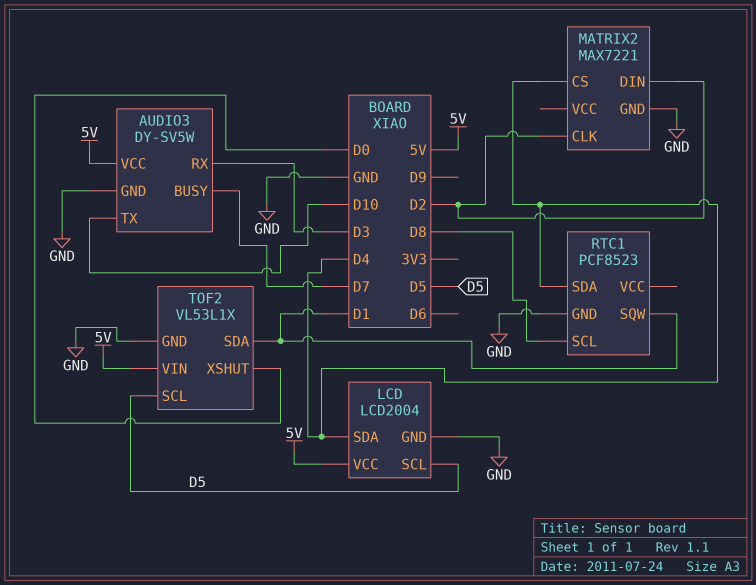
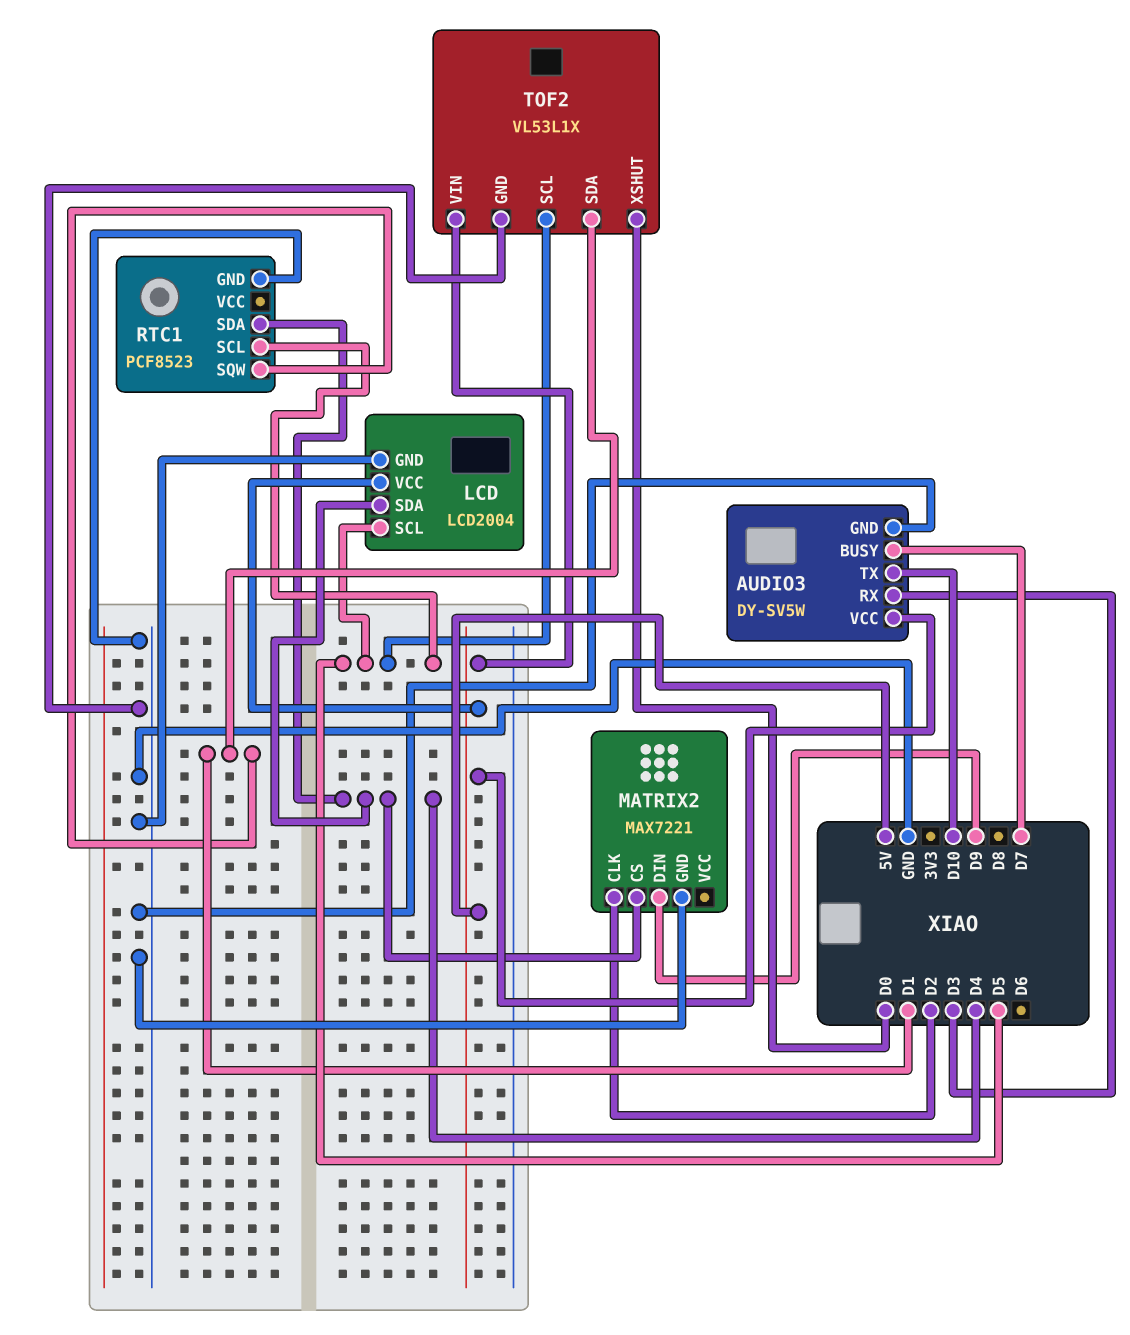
MATRIX2 pin DIN: D2 -> D9
RTC1 pin SCL: D8 -> D5

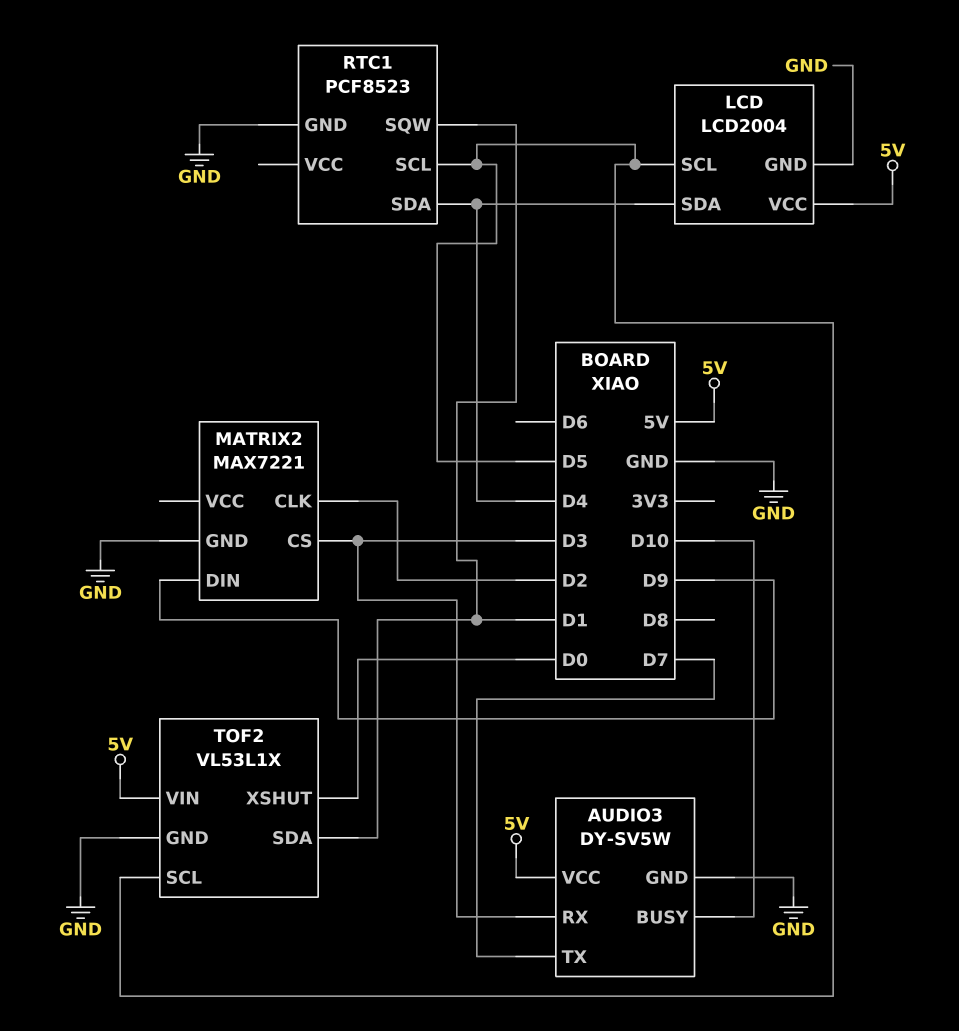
AUDIO3 pin BUSY: D7 -> D10
AUDIO3 pin TX: D10 -> D7
MATRIX2 pin CS: D4 -> D3

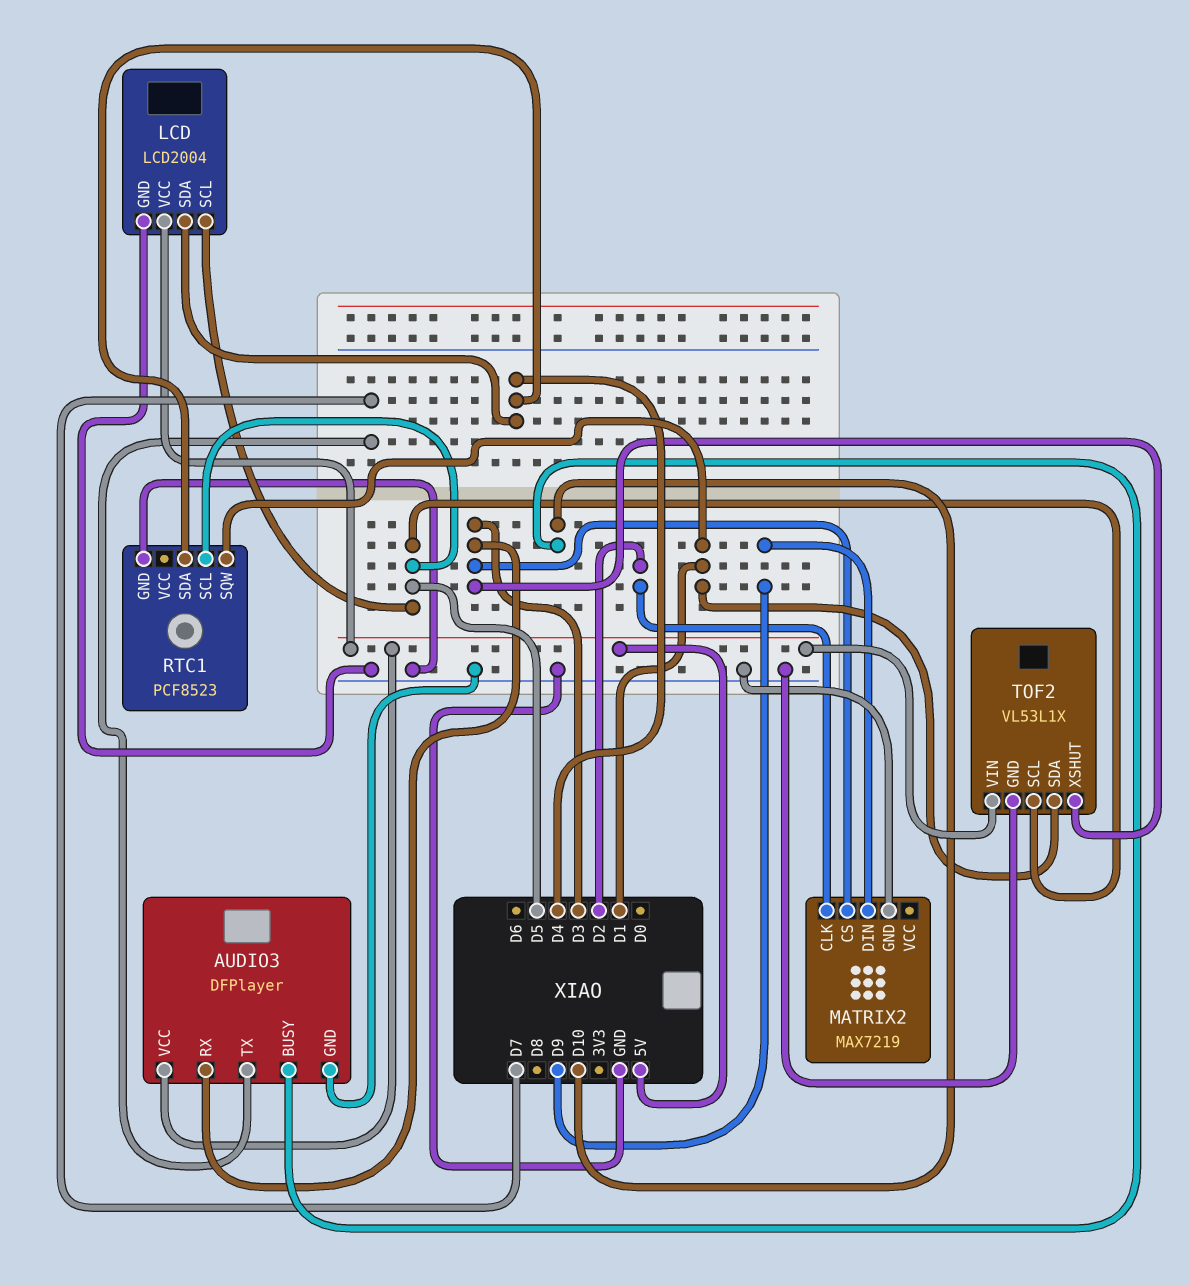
AUDIO3: DY-SV5W -> DFPlayer
MATRIX2: MAX7221 -> MAX7219
TOF2 pin XSHUT: D0 -> D3

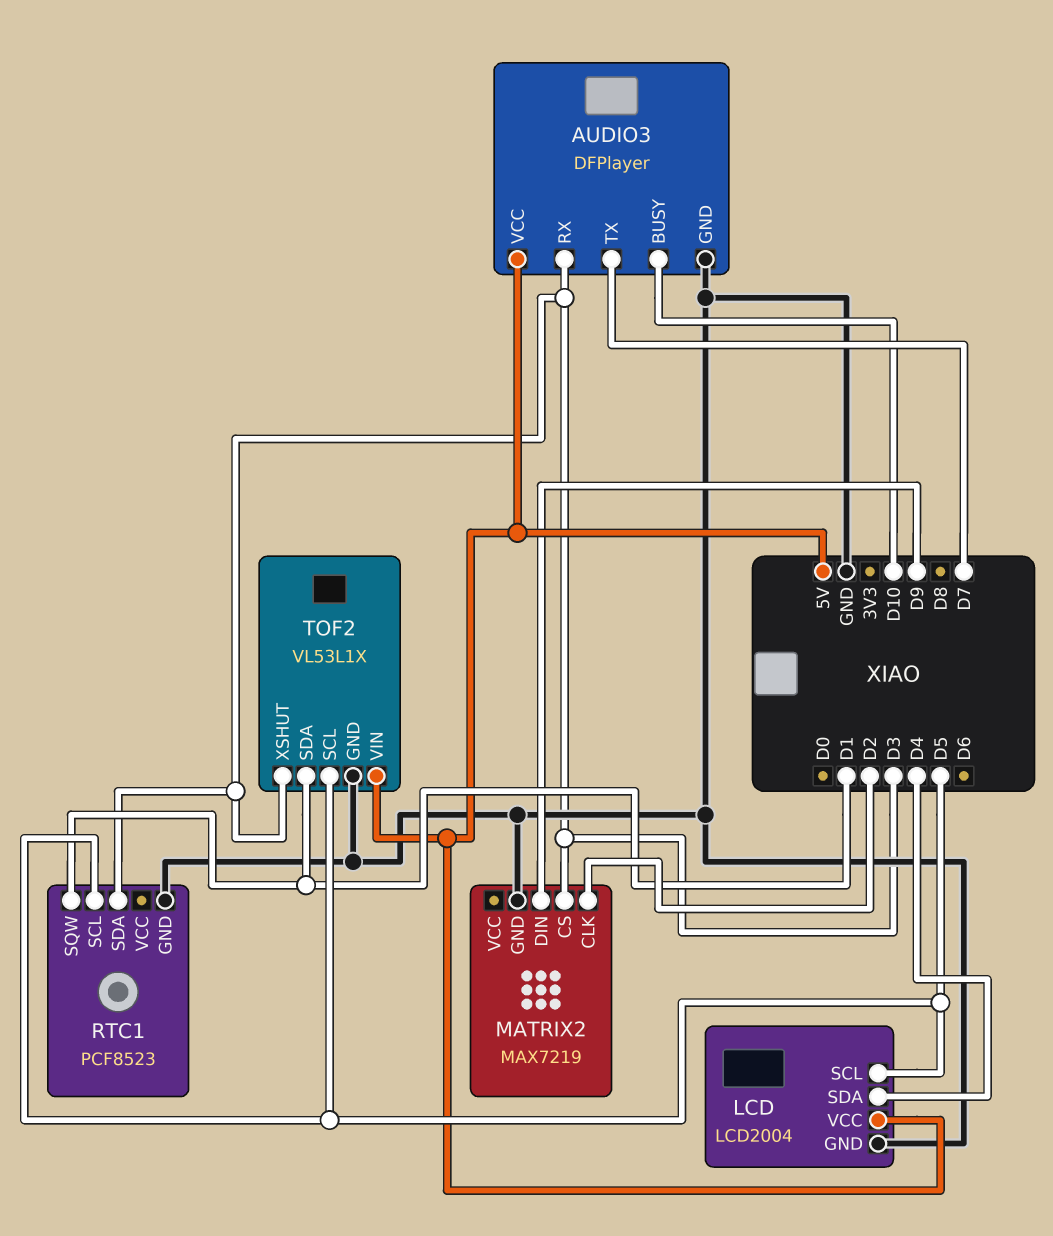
RTC1 pin SDA: D4 -> D3

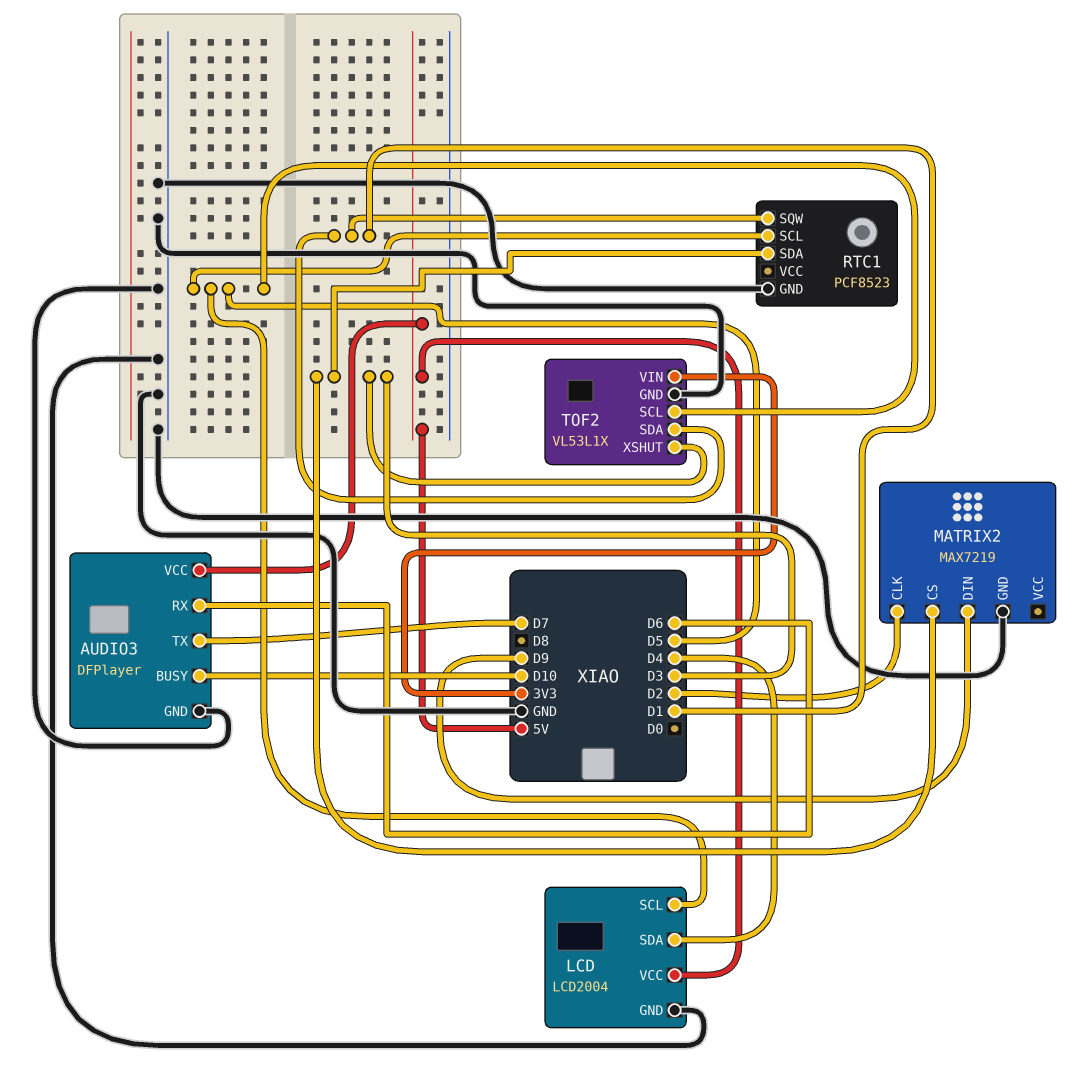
AUDIO3 pin RX: D3 -> D6
TOF2 pin VIN: 5V -> 3V3

